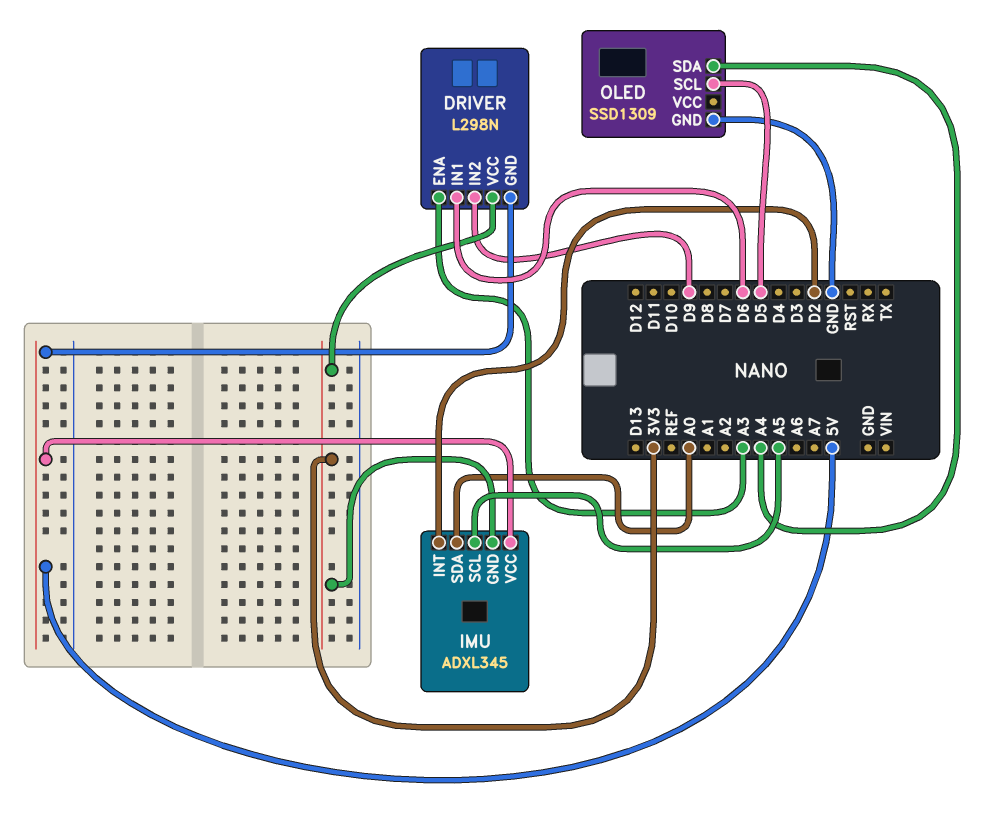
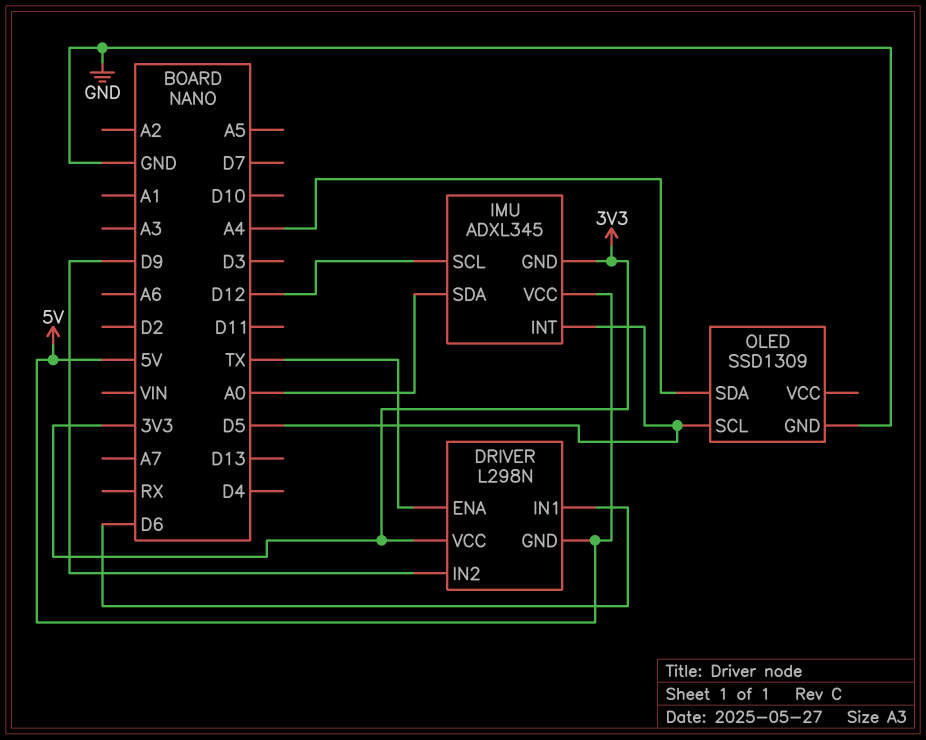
DRIVER pin ENA: A3 -> TX
IMU pin INT: D2 -> D5
IMU pin SCL: A5 -> D12

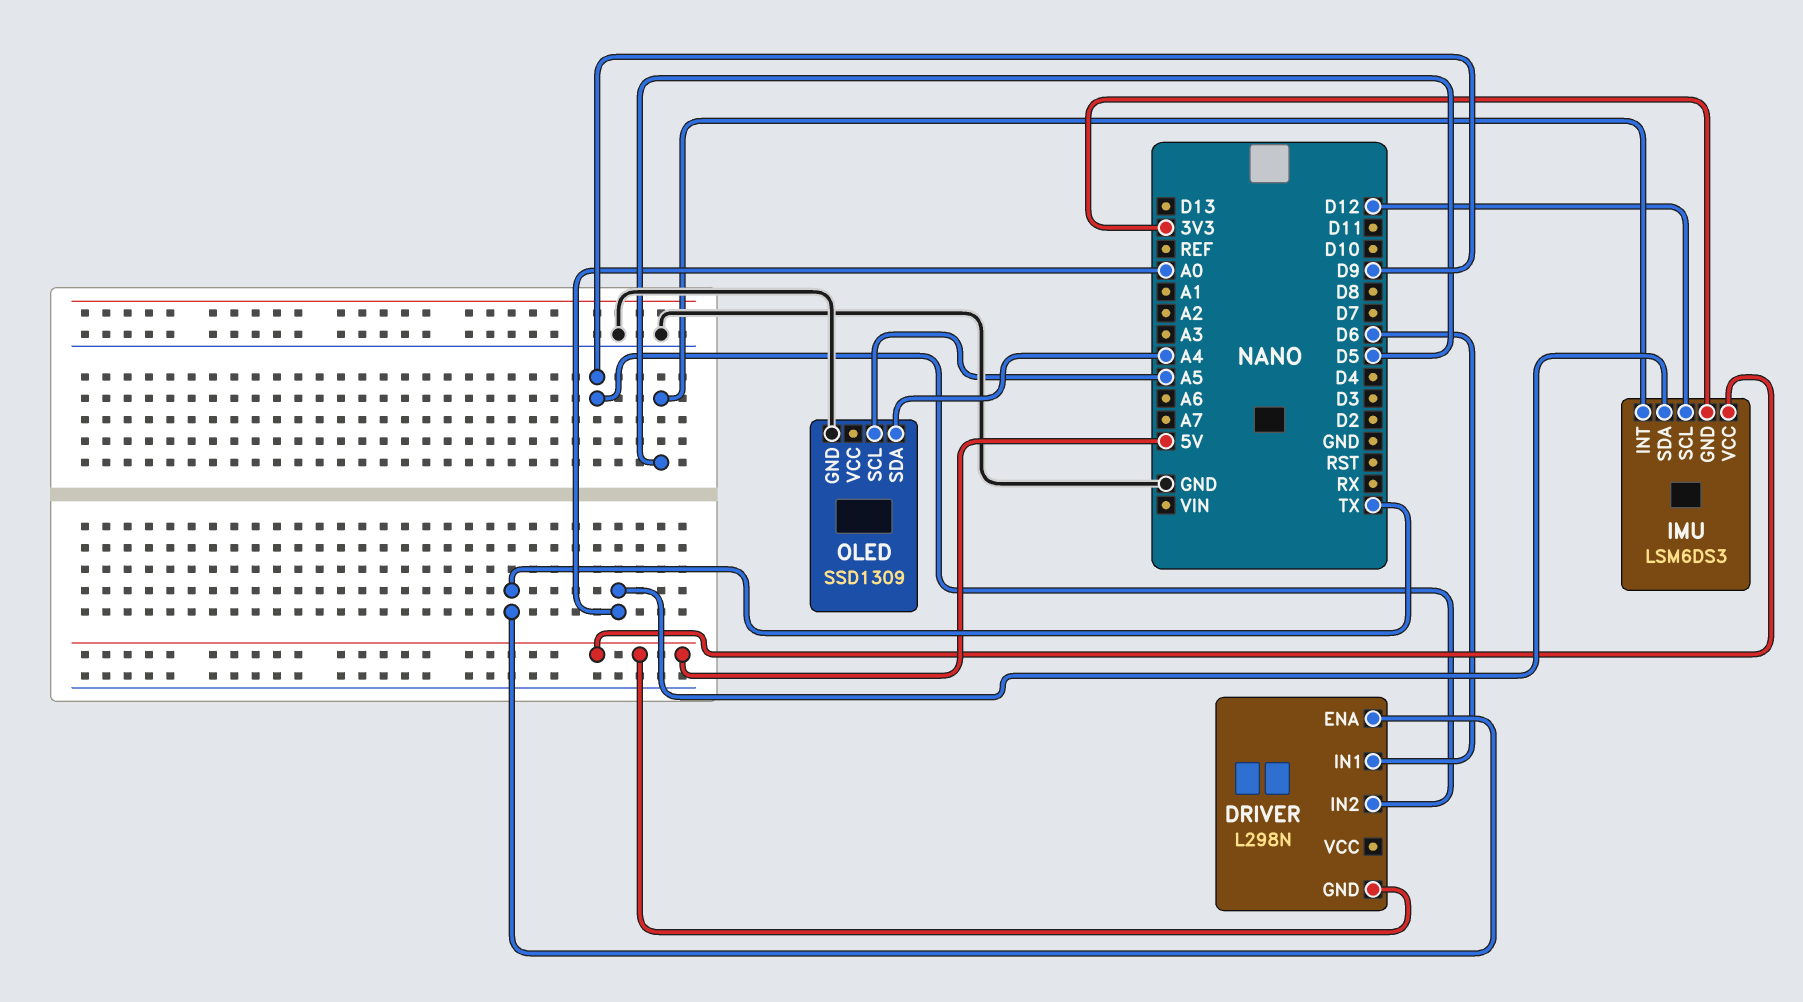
DRIVER pin VCC: 3V3 -> none
IMU: ADXL345 -> LSM6DS3
OLED pin SCL: D5 -> A5

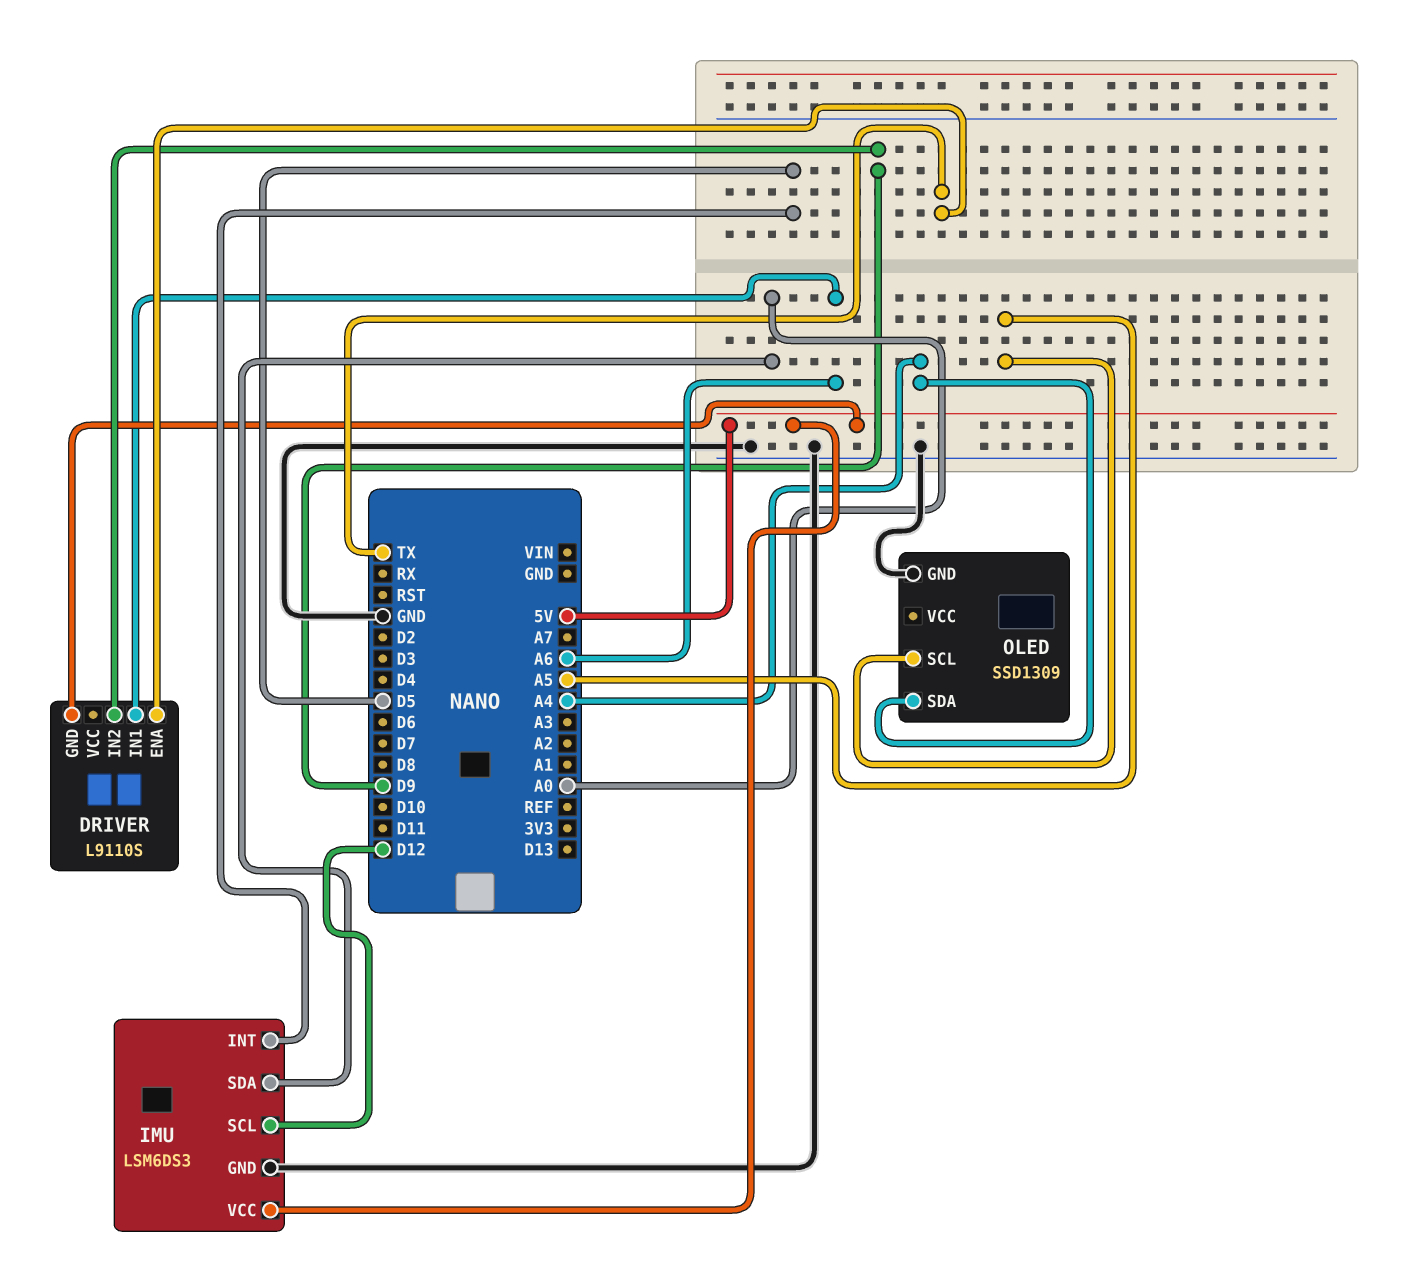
DRIVER: L298N -> L9110S
DRIVER pin IN1: D6 -> A6
IMU pin GND: 3V3 -> GND

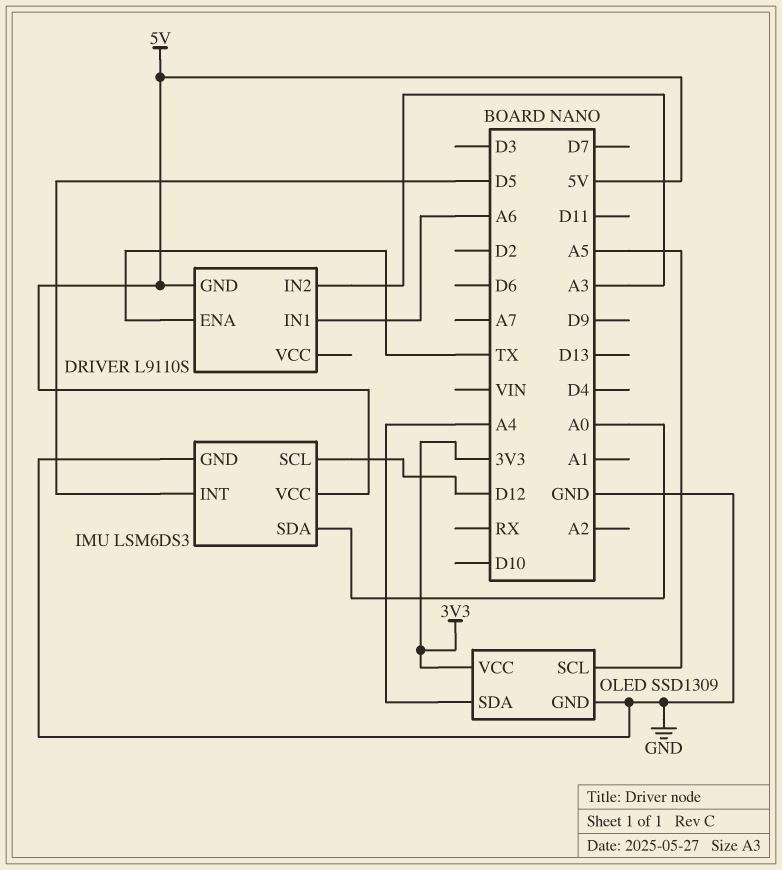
DRIVER pin IN2: D9 -> A3
OLED pin VCC: none -> 3V3

